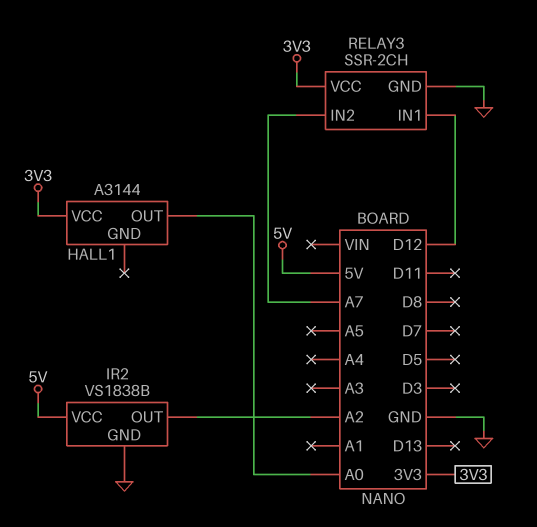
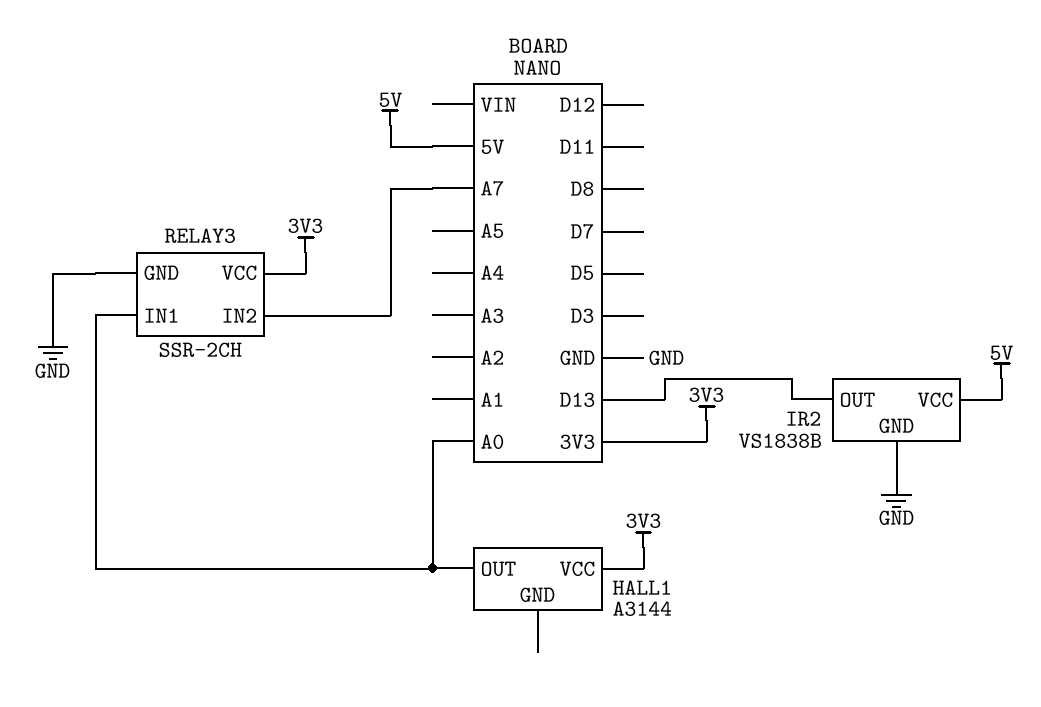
IR2 pin OUT: A2 -> D13
RELAY3 pin IN1: D12 -> A0

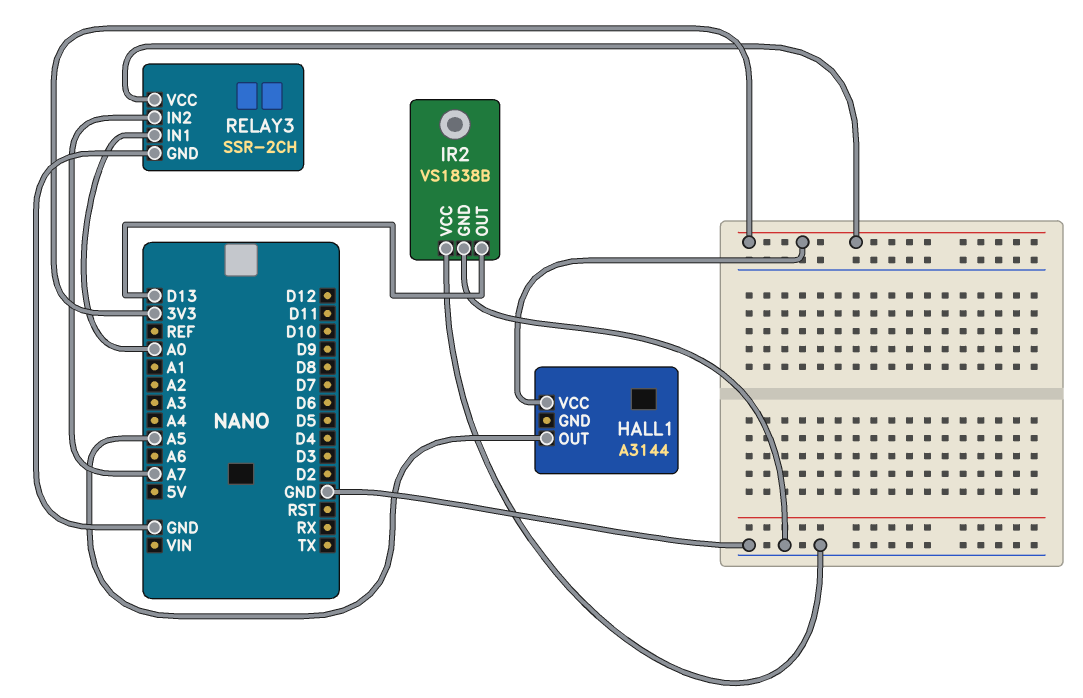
HALL1 pin OUT: A0 -> A5
IR2 pin VCC: 5V -> GND

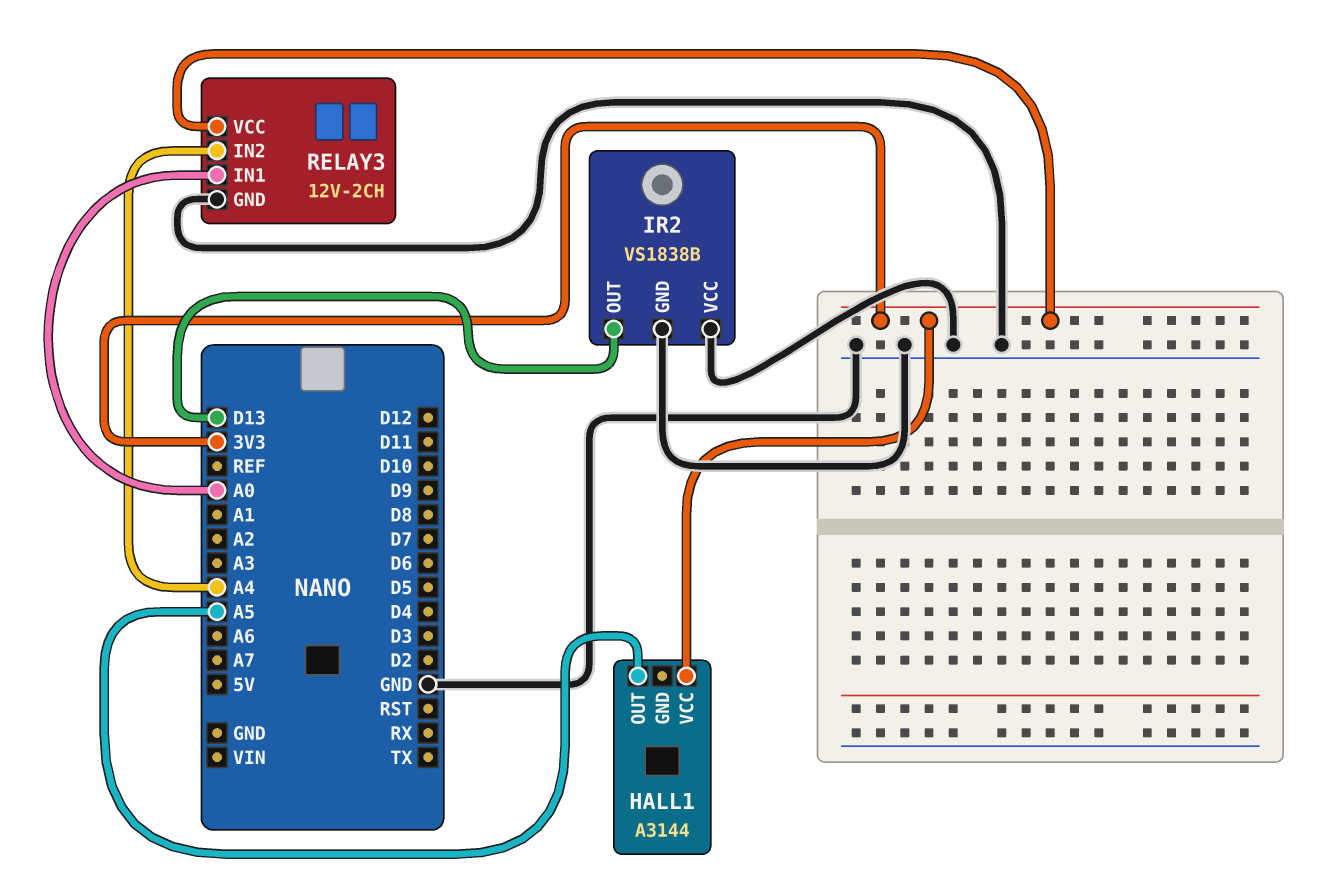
RELAY3: SSR-2CH -> 12V-2CH
RELAY3 pin IN2: A7 -> A4

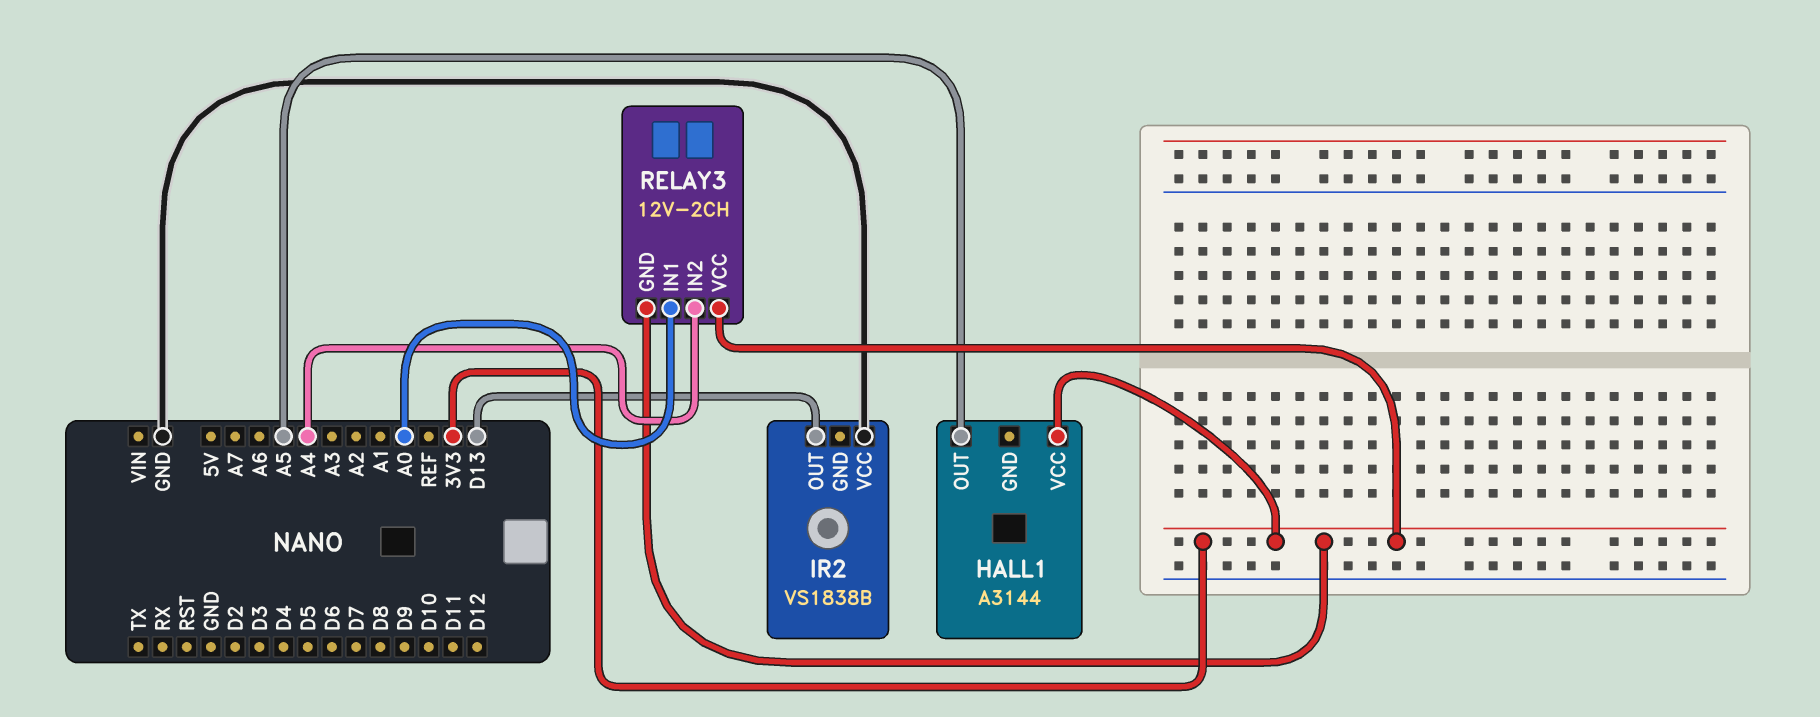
IR2 pin GND: GND -> none
RELAY3 pin GND: GND -> 3V3

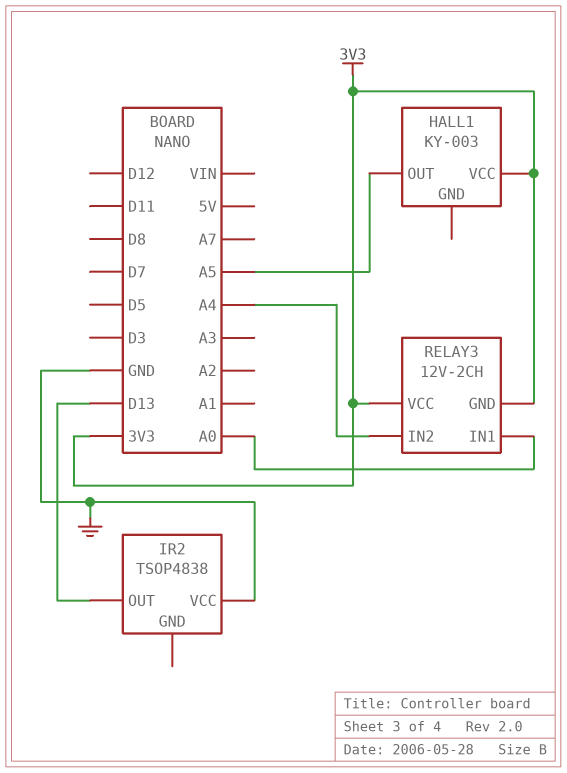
HALL1: A3144 -> KY-003
IR2: VS1838B -> TSOP4838

